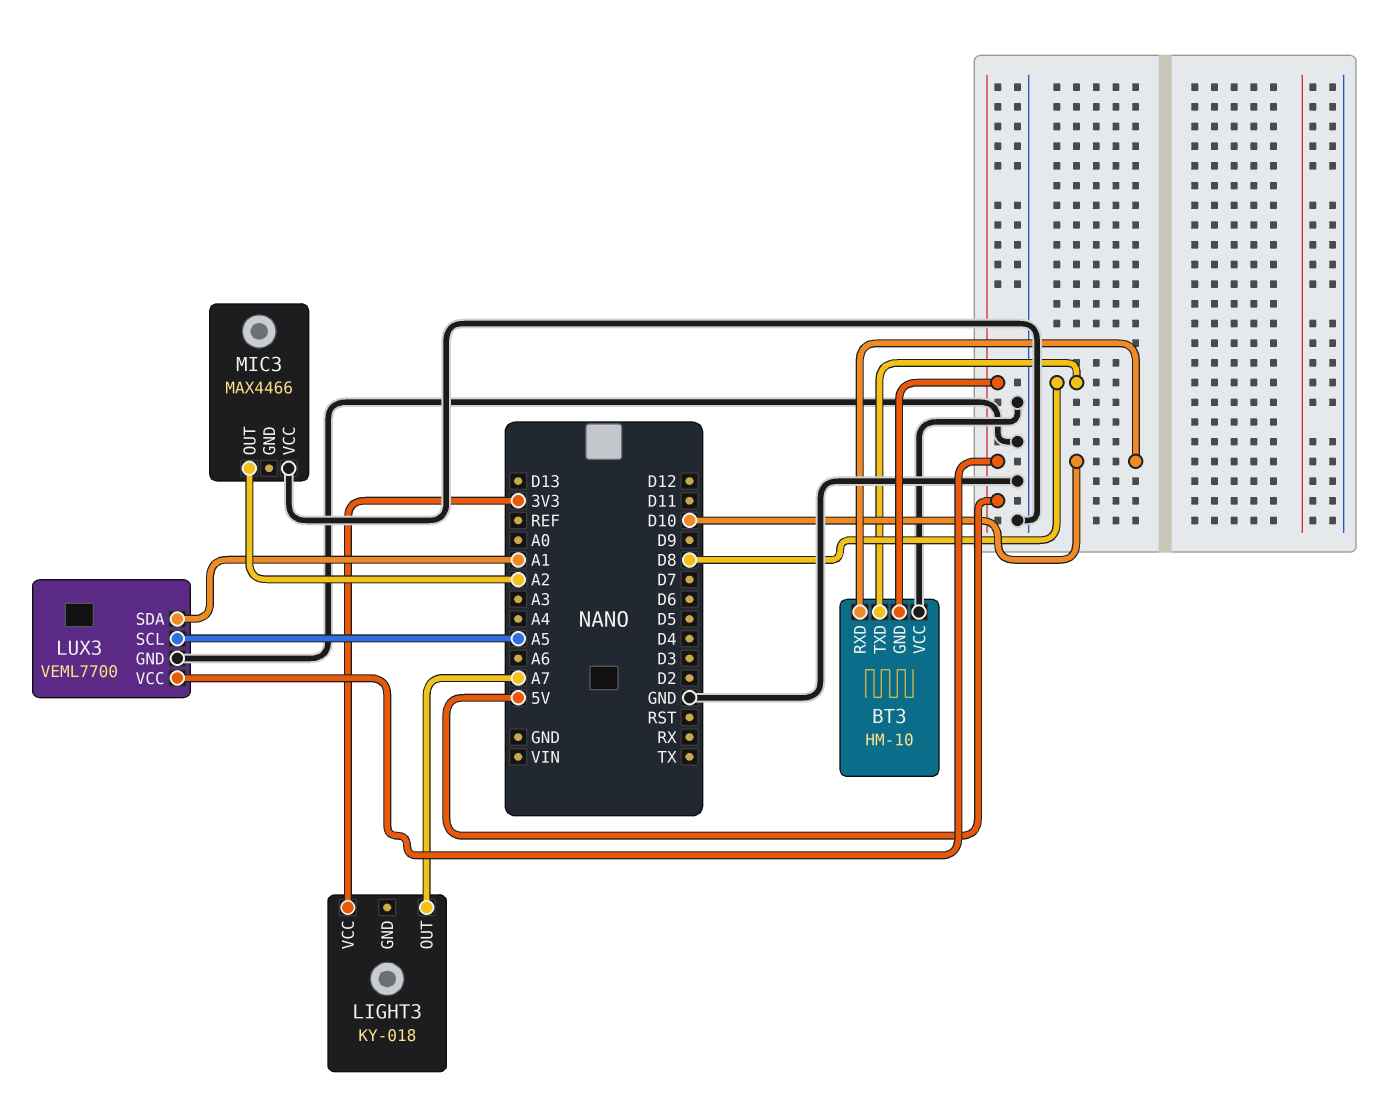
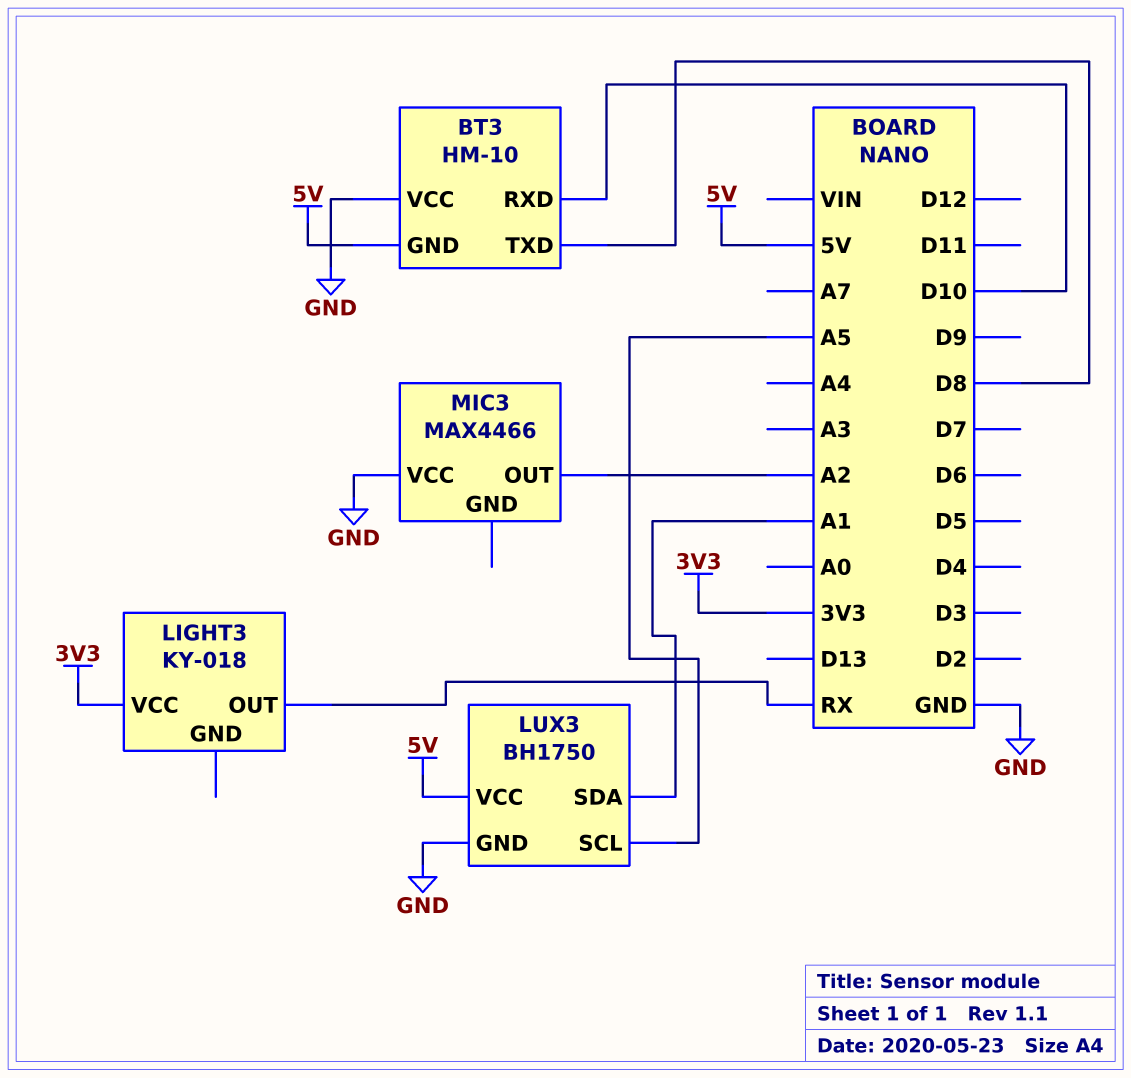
LIGHT3 pin OUT: A7 -> RX
LUX3: VEML7700 -> BH1750

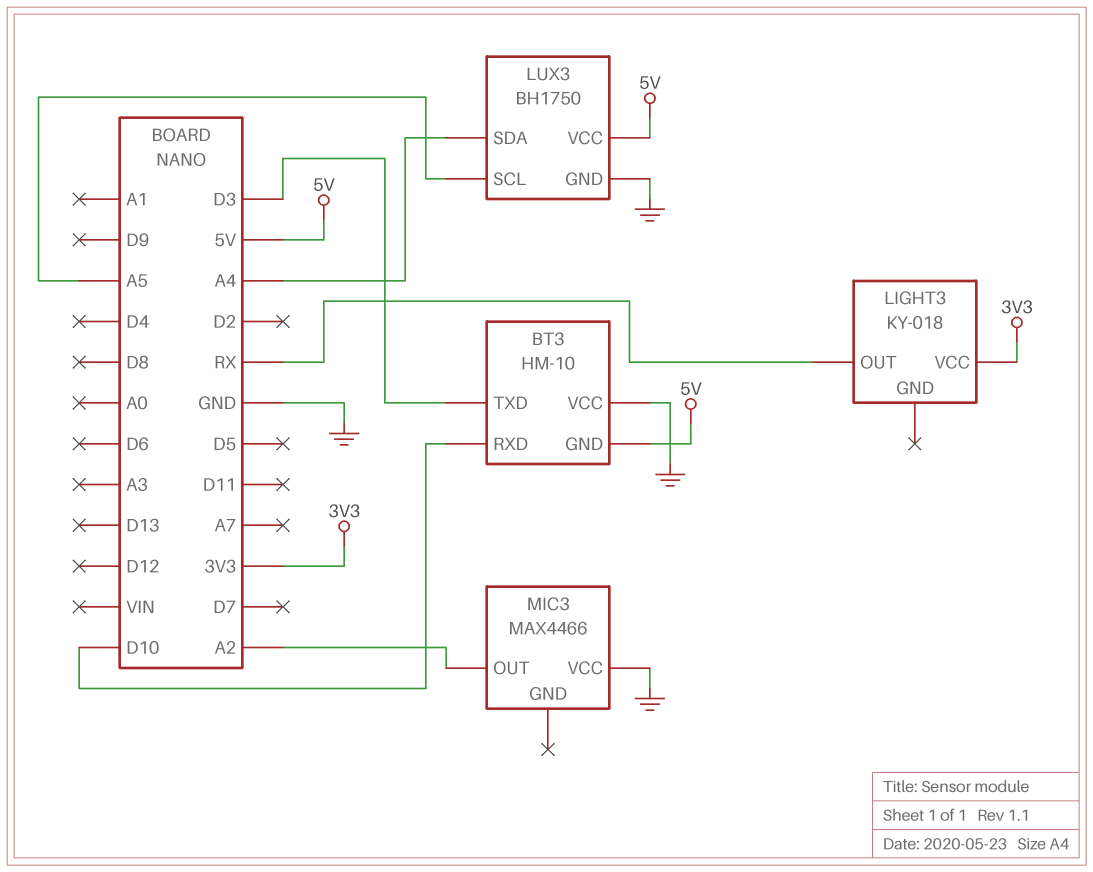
BT3 pin TXD: D8 -> D3
LUX3 pin SDA: A1 -> A4

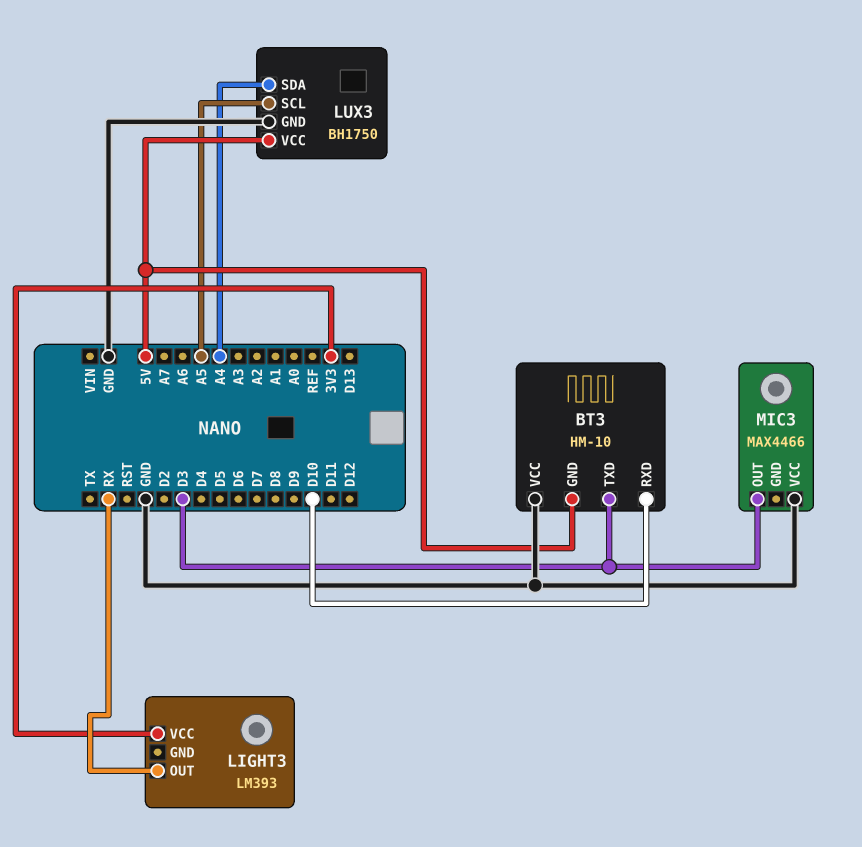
LIGHT3: KY-018 -> LM393
MIC3 pin OUT: A2 -> D3

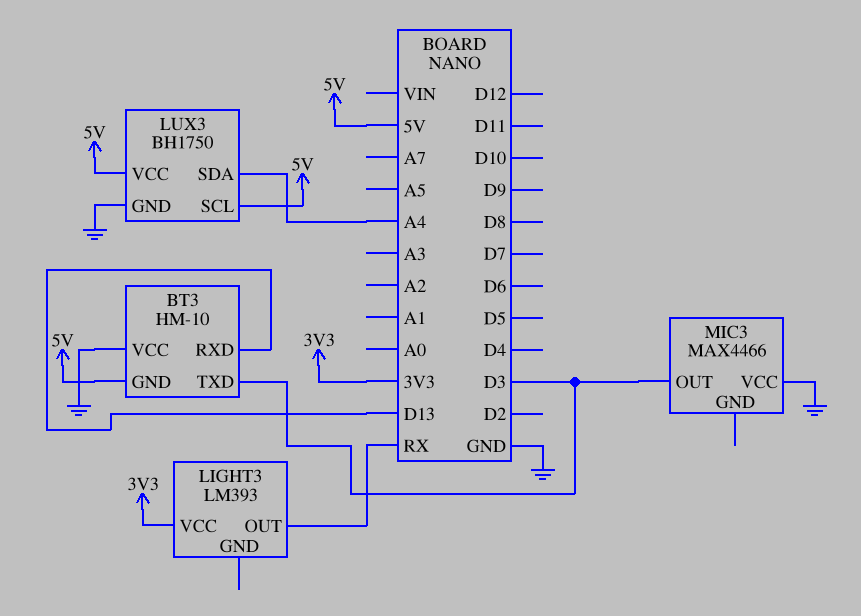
BT3 pin RXD: D10 -> D13
LUX3 pin SCL: A5 -> 5V

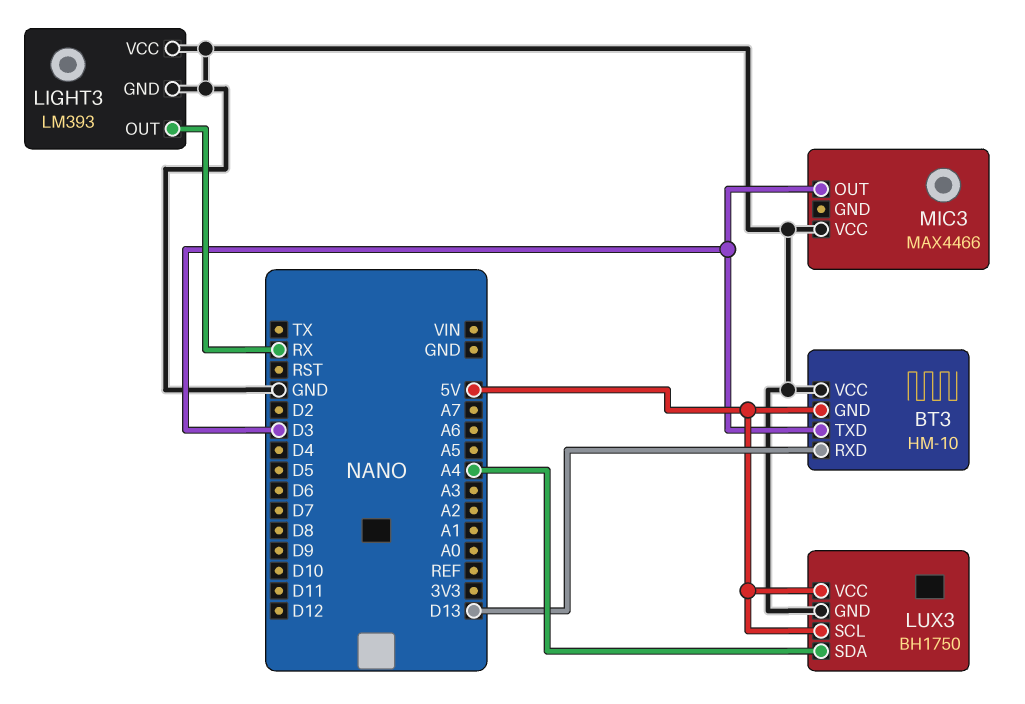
LIGHT3 pin GND: none -> GND
LIGHT3 pin VCC: 3V3 -> GND

